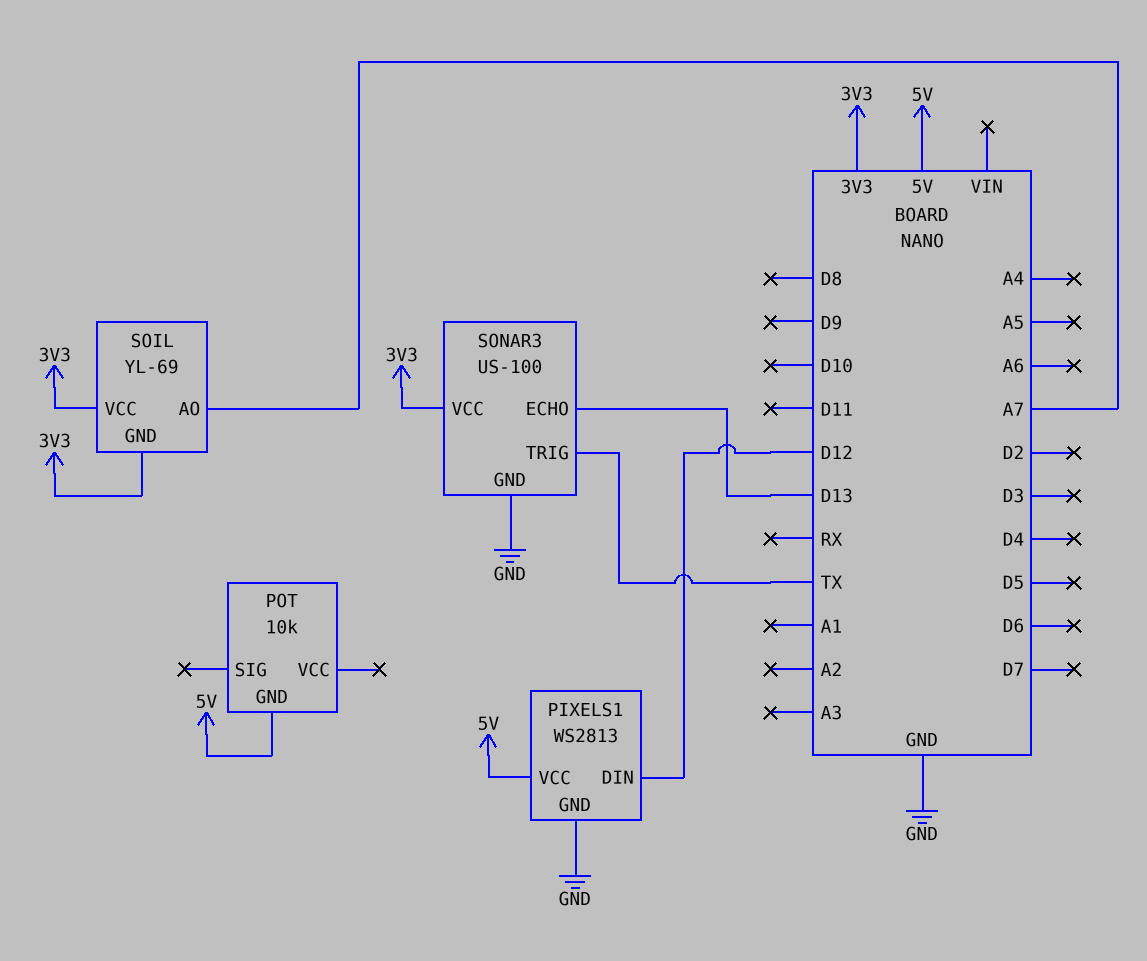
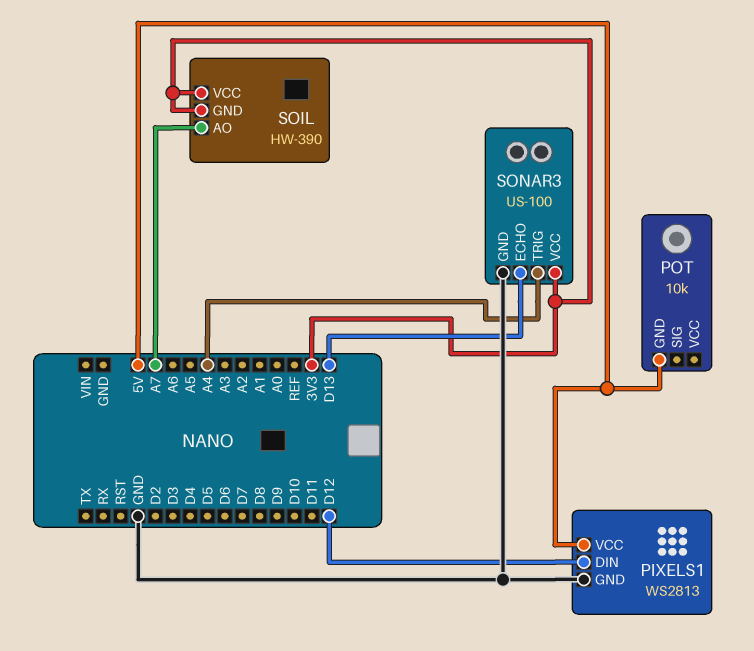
SOIL: YL-69 -> HW-390
SONAR3 pin TRIG: TX -> A4

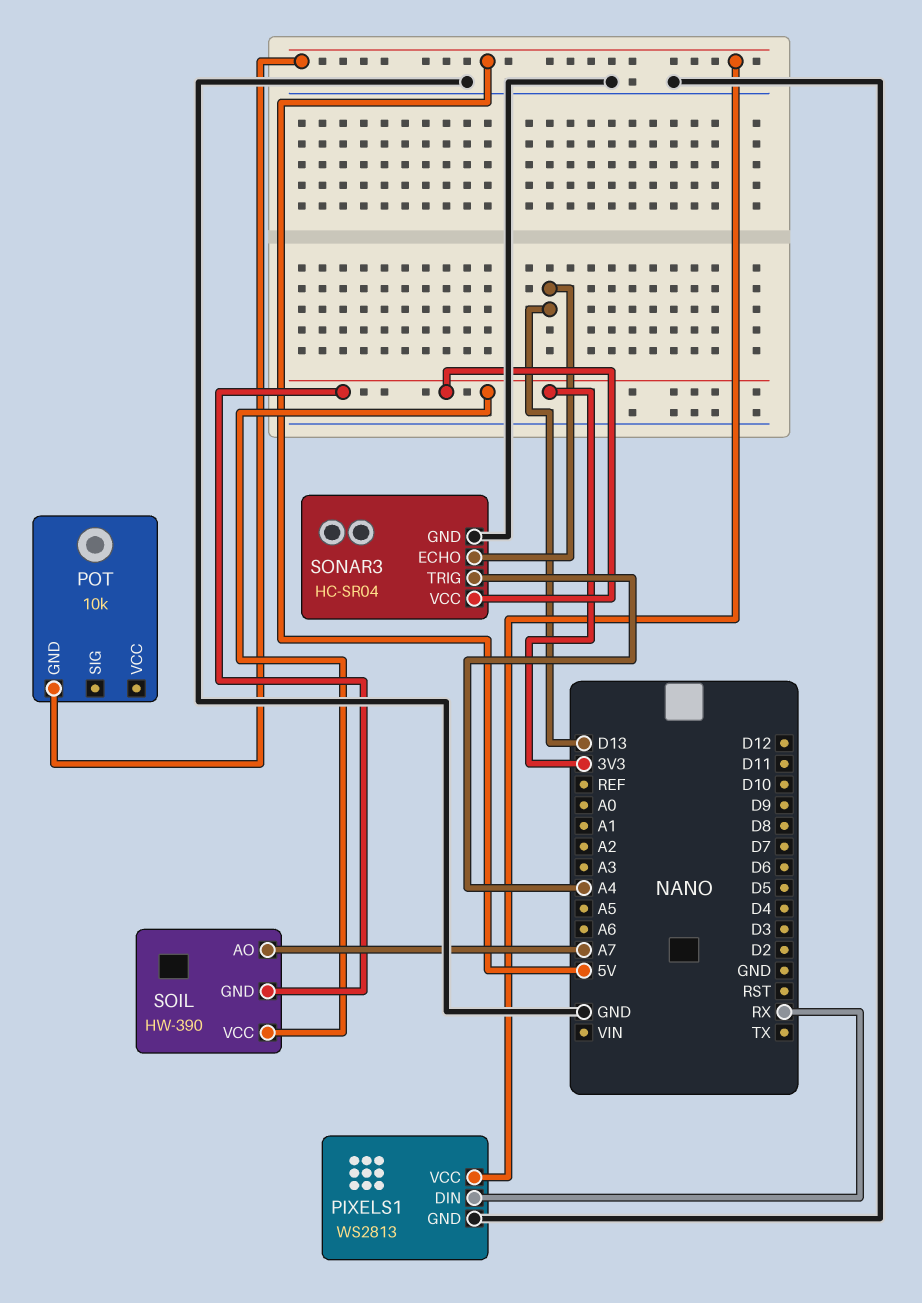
PIXELS1 pin DIN: D12 -> RX
SONAR3: US-100 -> HC-SR04

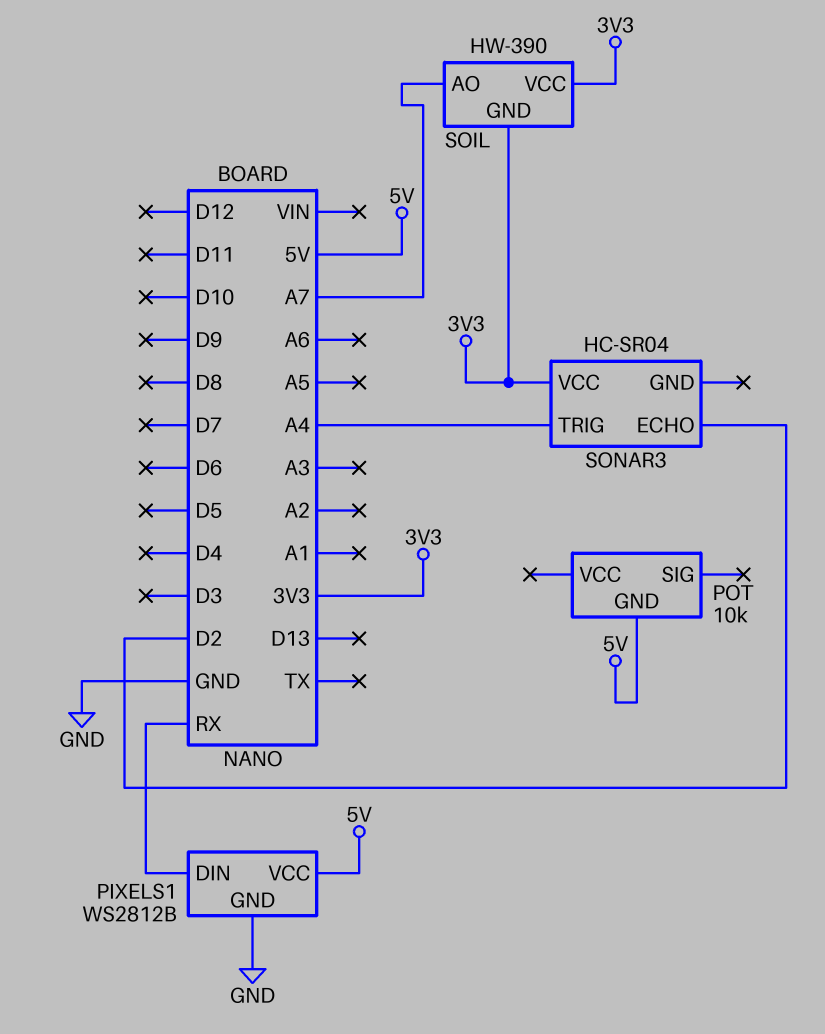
PIXELS1: WS2813 -> WS2812B
SONAR3 pin ECHO: D13 -> D2
SONAR3 pin GND: GND -> none

